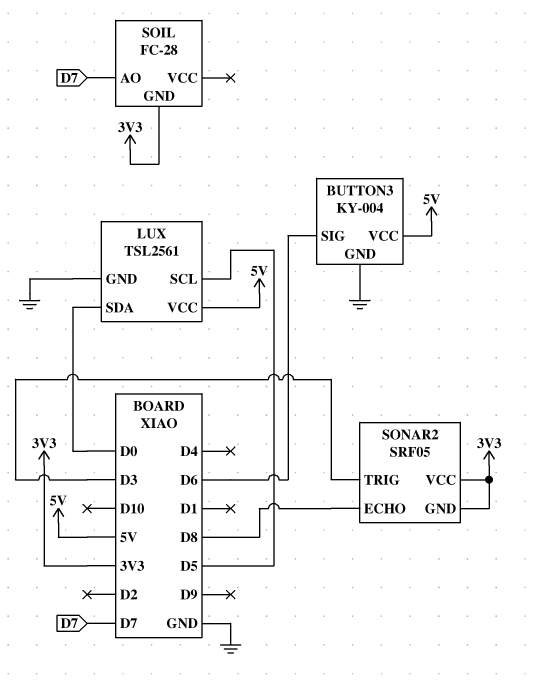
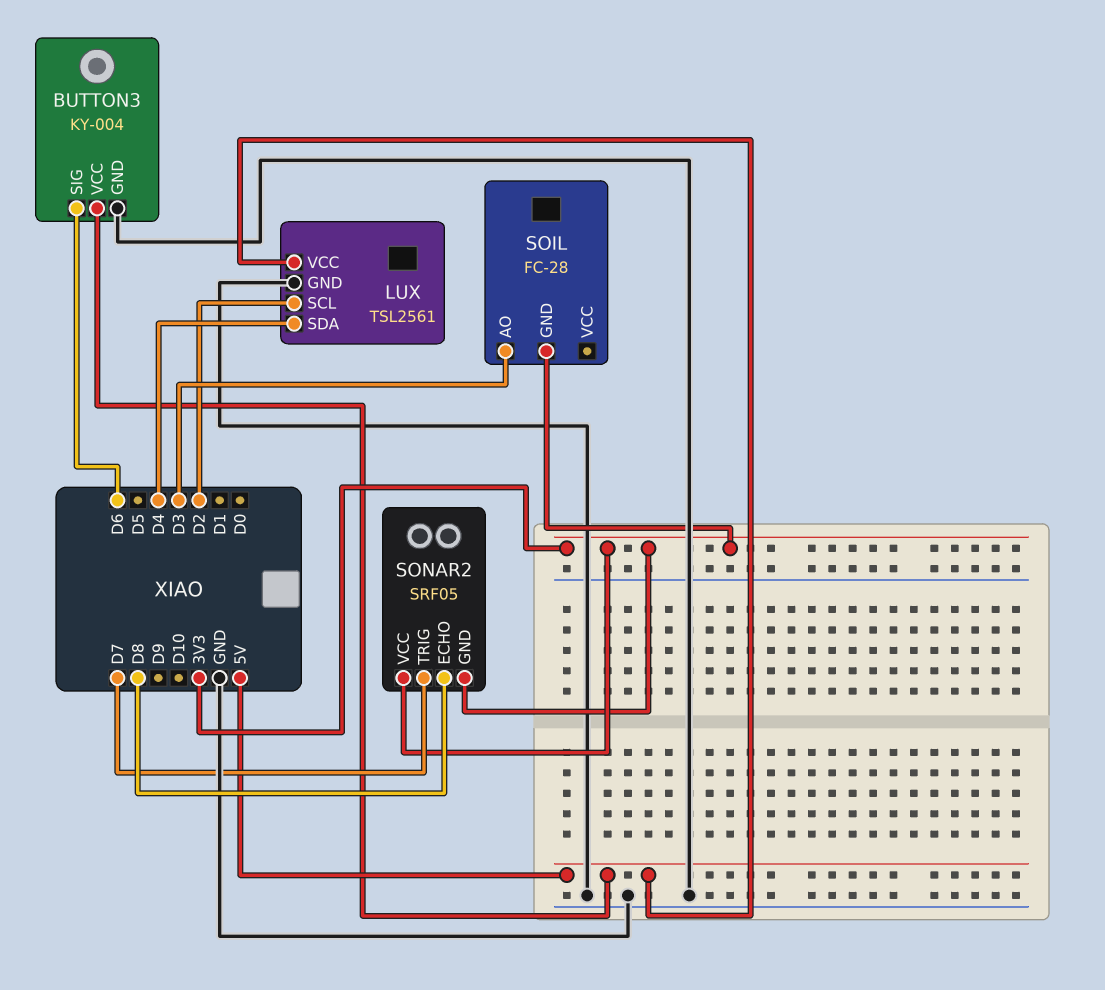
LUX pin SCL: D5 -> D2
LUX pin SDA: D0 -> D4
SOIL pin AO: D7 -> D3
SONAR2 pin TRIG: D3 -> D7

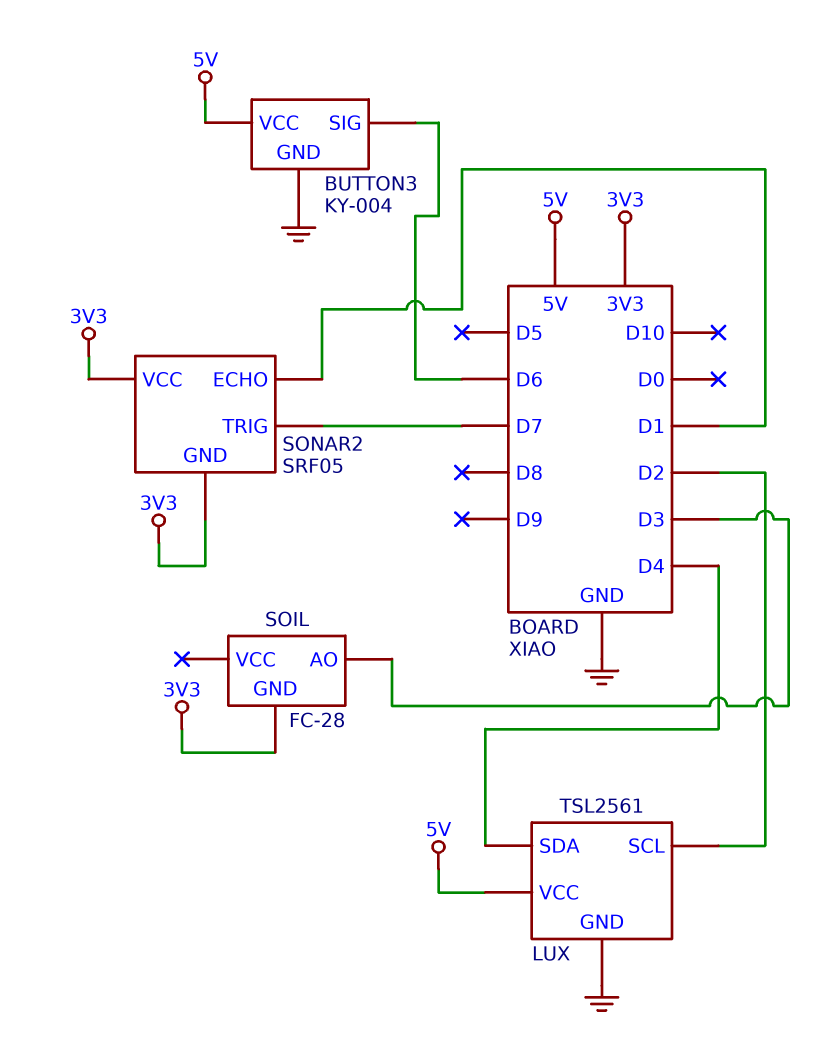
SONAR2 pin ECHO: D8 -> D1

